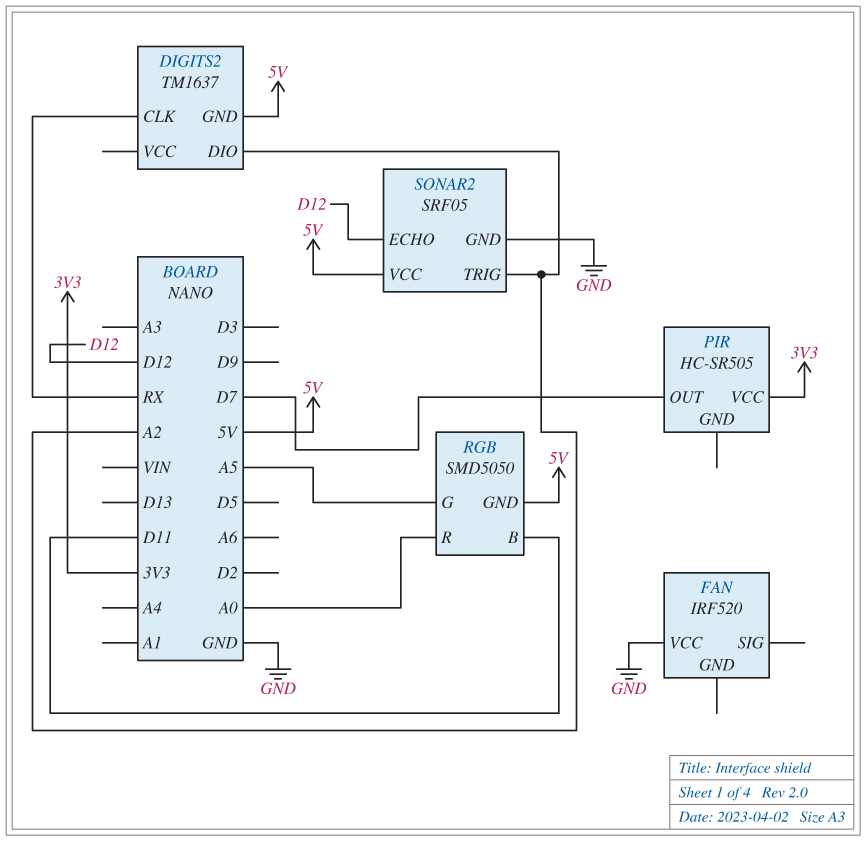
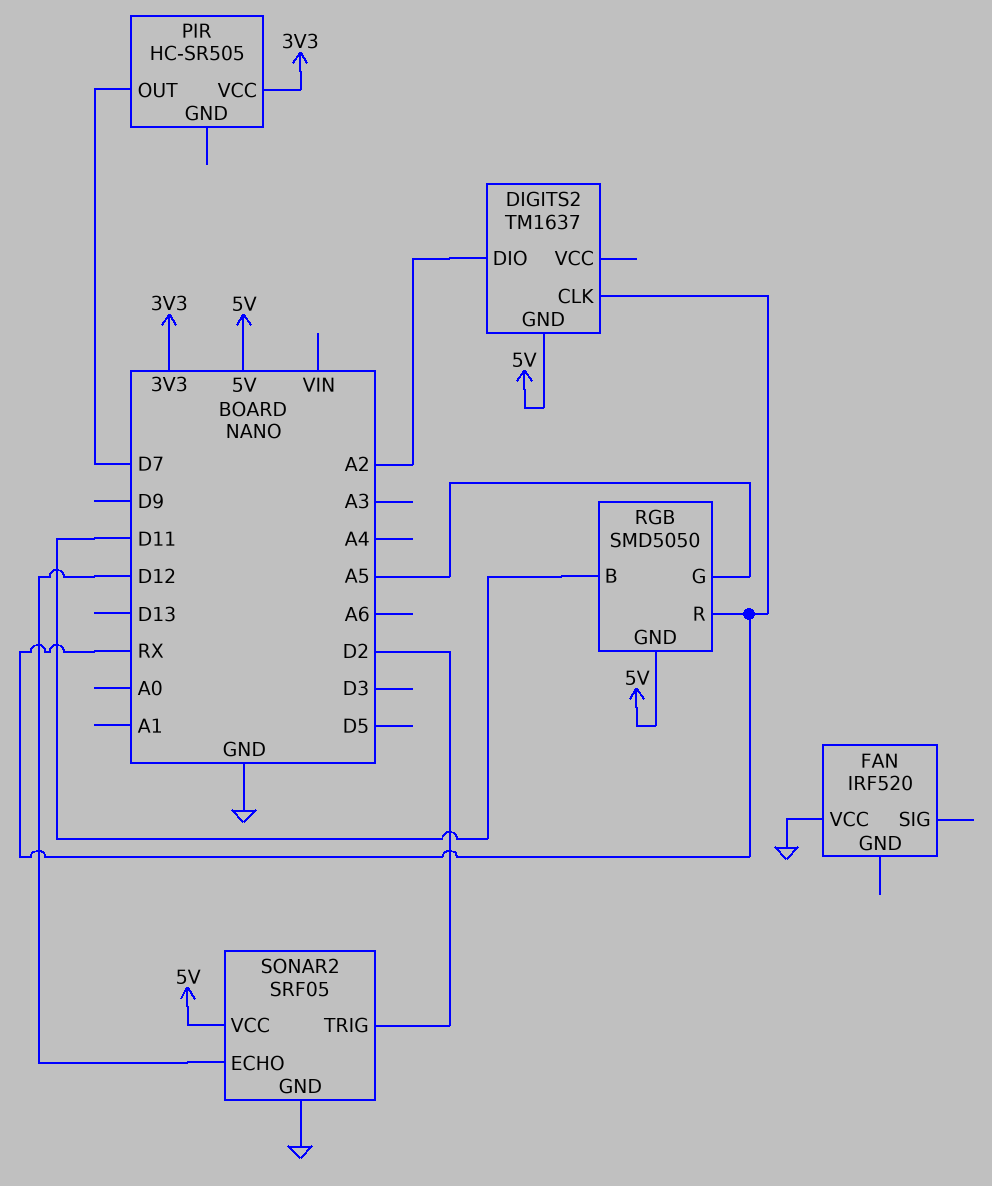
RGB pin R: A0 -> RX
SONAR2 pin TRIG: A2 -> D2

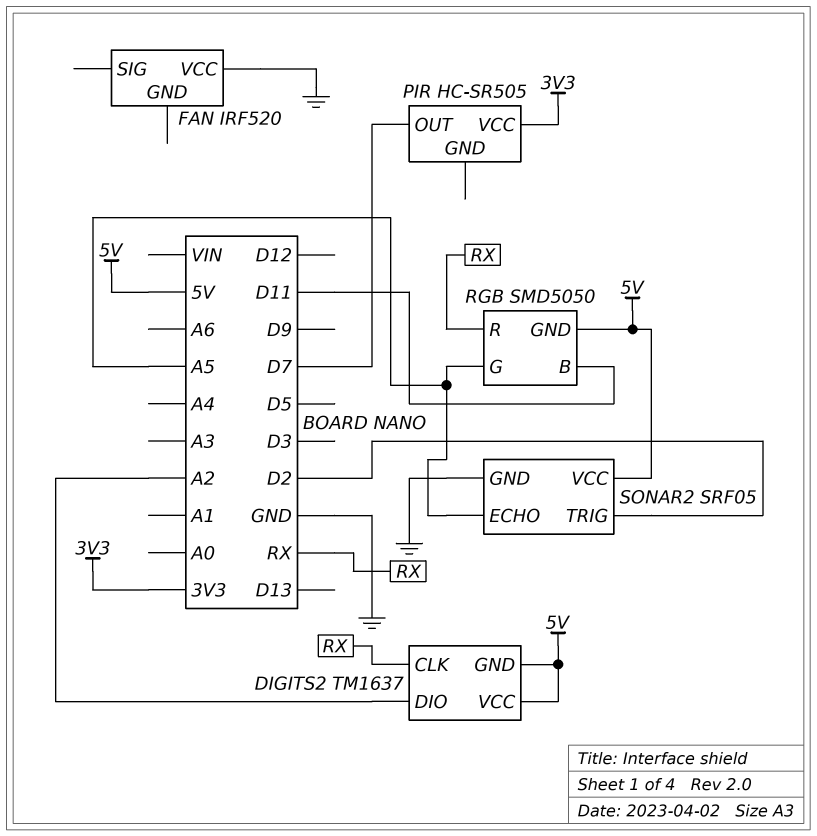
DIGITS2 pin VCC: none -> 5V
SONAR2 pin ECHO: D12 -> A5

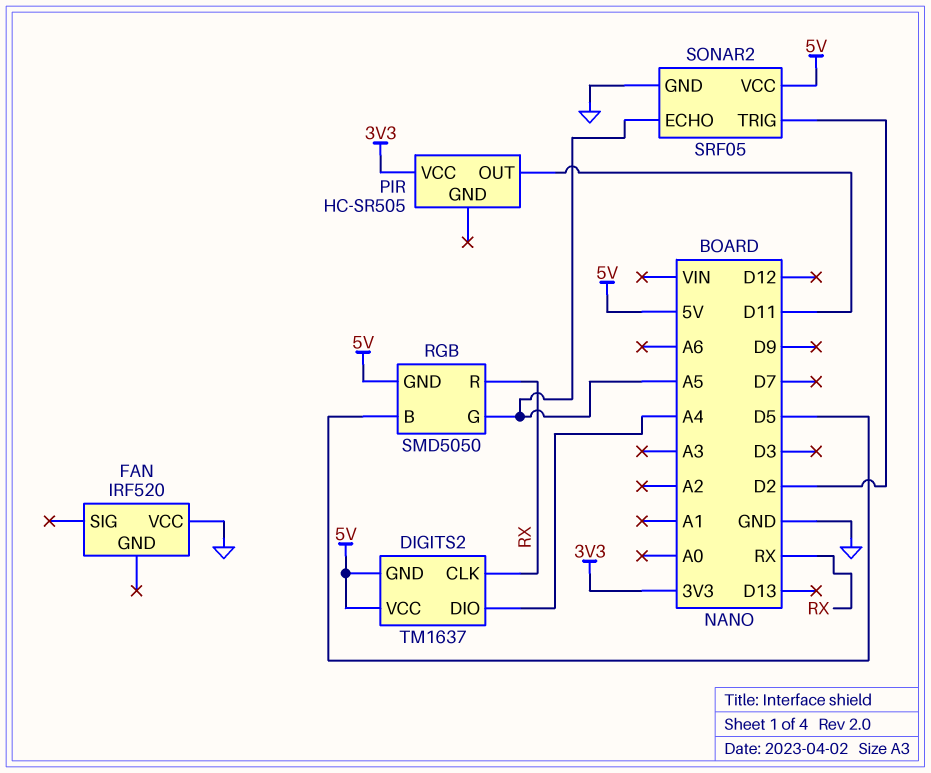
DIGITS2 pin DIO: A2 -> A4
PIR pin OUT: D7 -> D11
RGB pin B: D11 -> D5

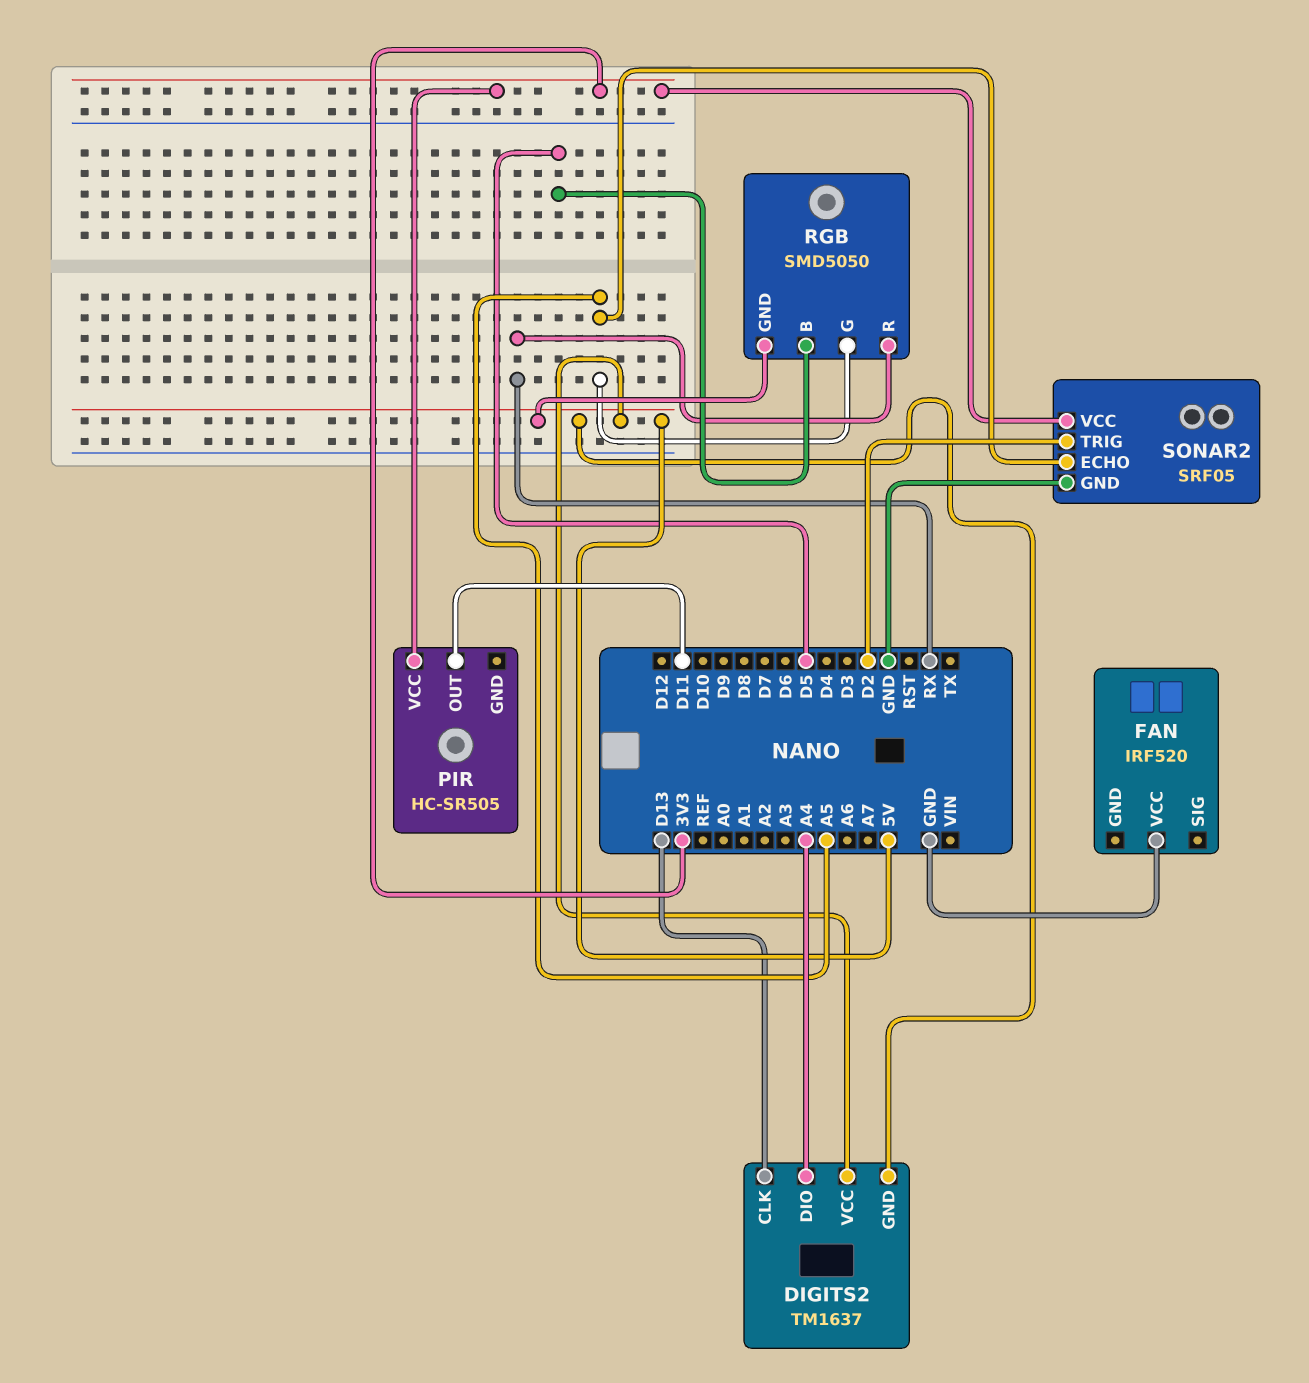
DIGITS2 pin CLK: RX -> D13
SONAR2 pin VCC: 5V -> 3V3

